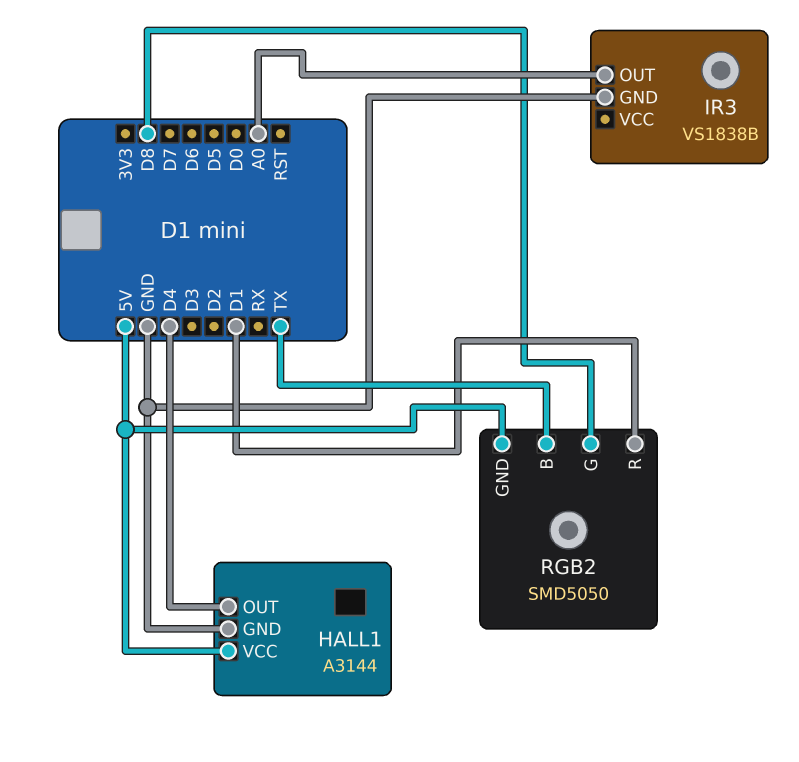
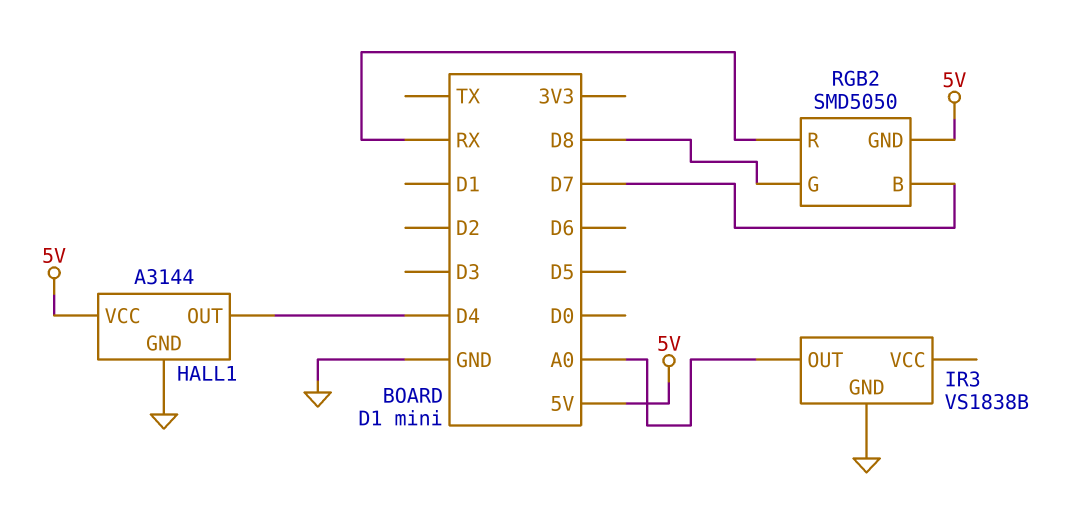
RGB2 pin B: TX -> D7
RGB2 pin R: D1 -> RX

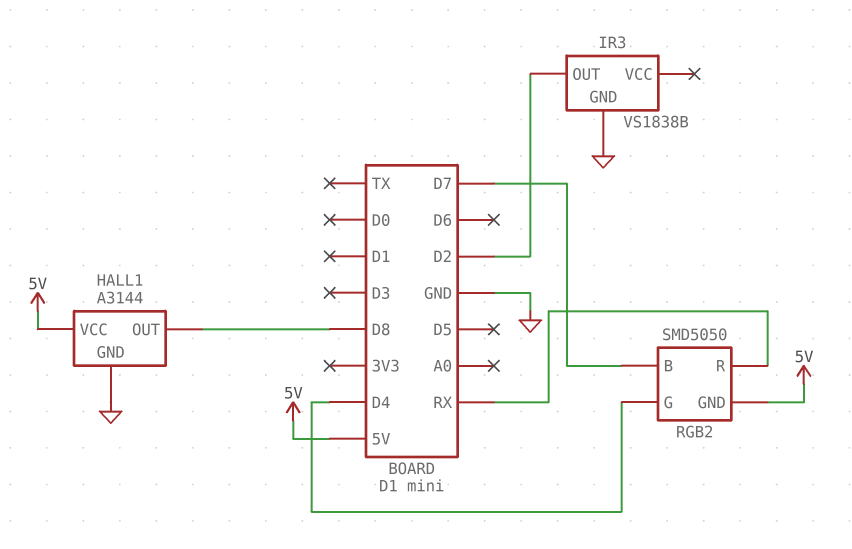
HALL1 pin OUT: D4 -> D8
IR3 pin OUT: A0 -> D2
RGB2 pin G: D8 -> D4

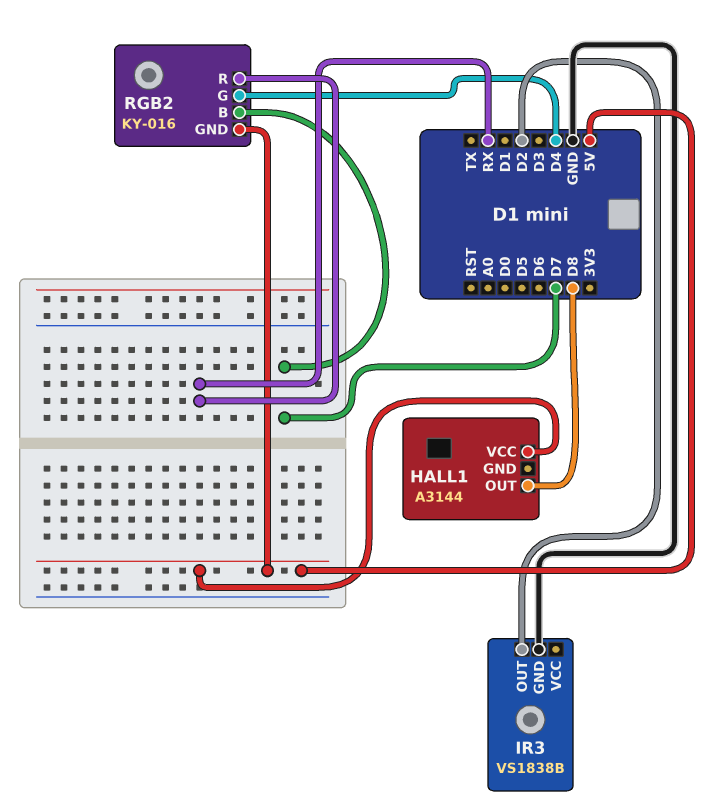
HALL1 pin GND: GND -> none
RGB2: SMD5050 -> KY-016

